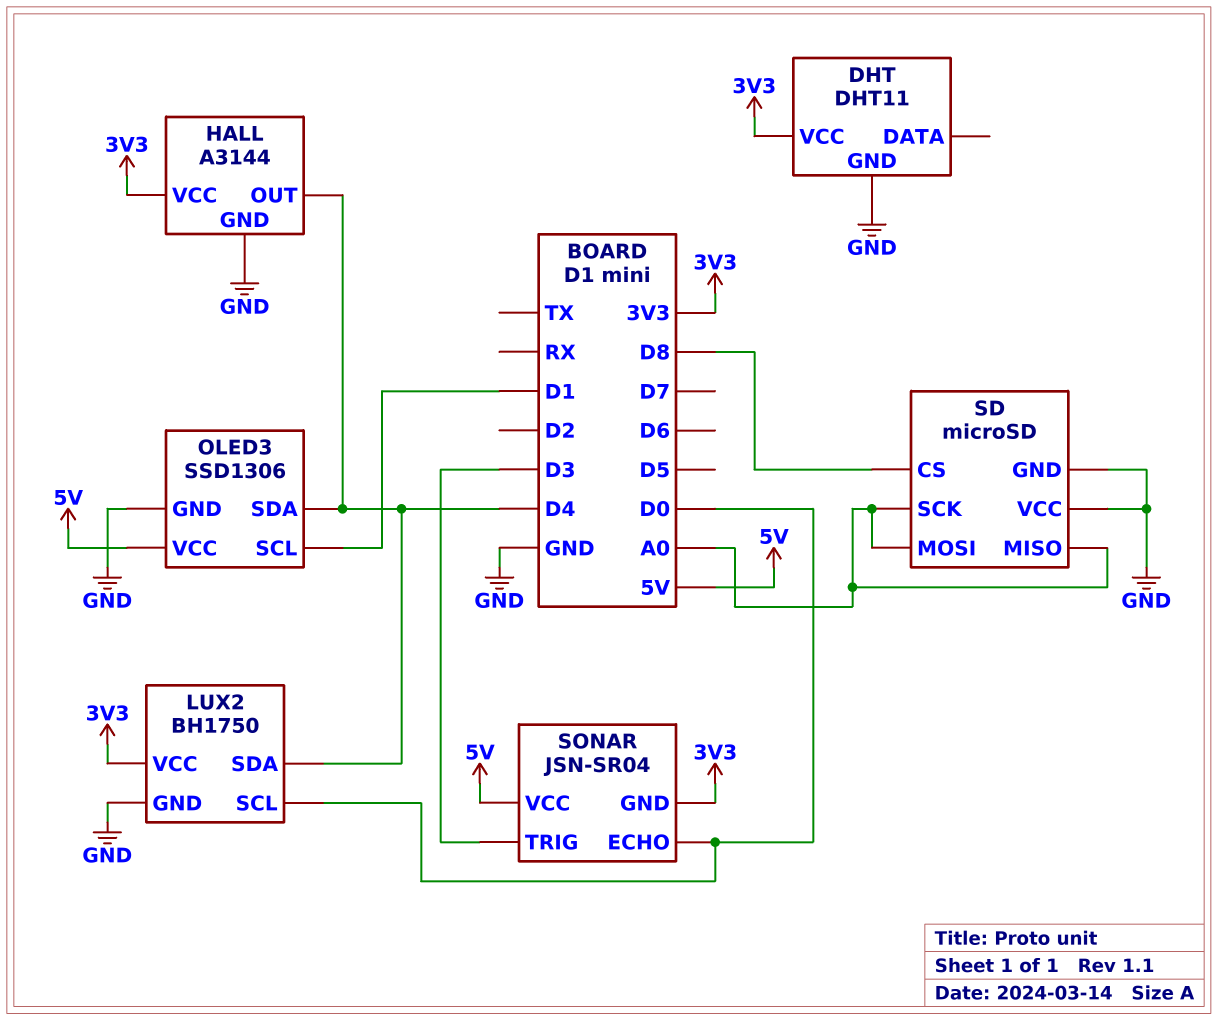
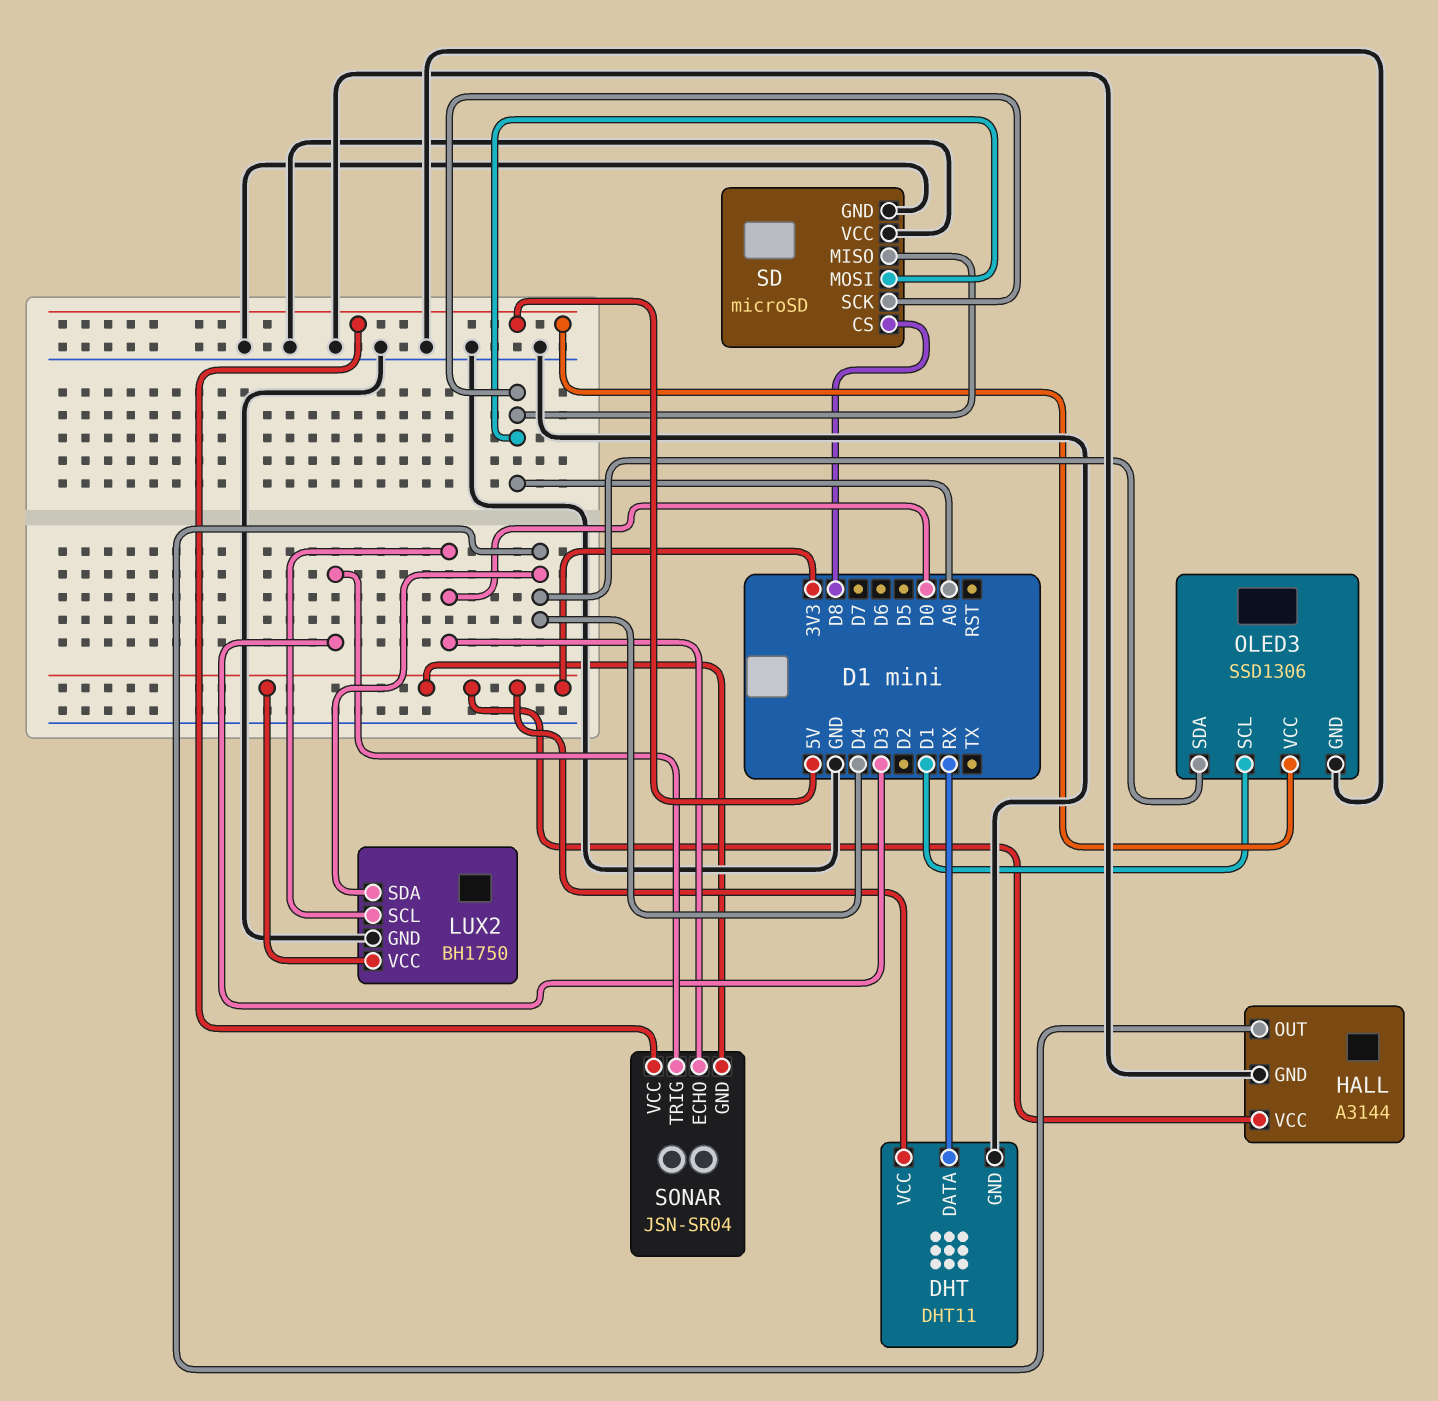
DHT pin DATA: none -> RX

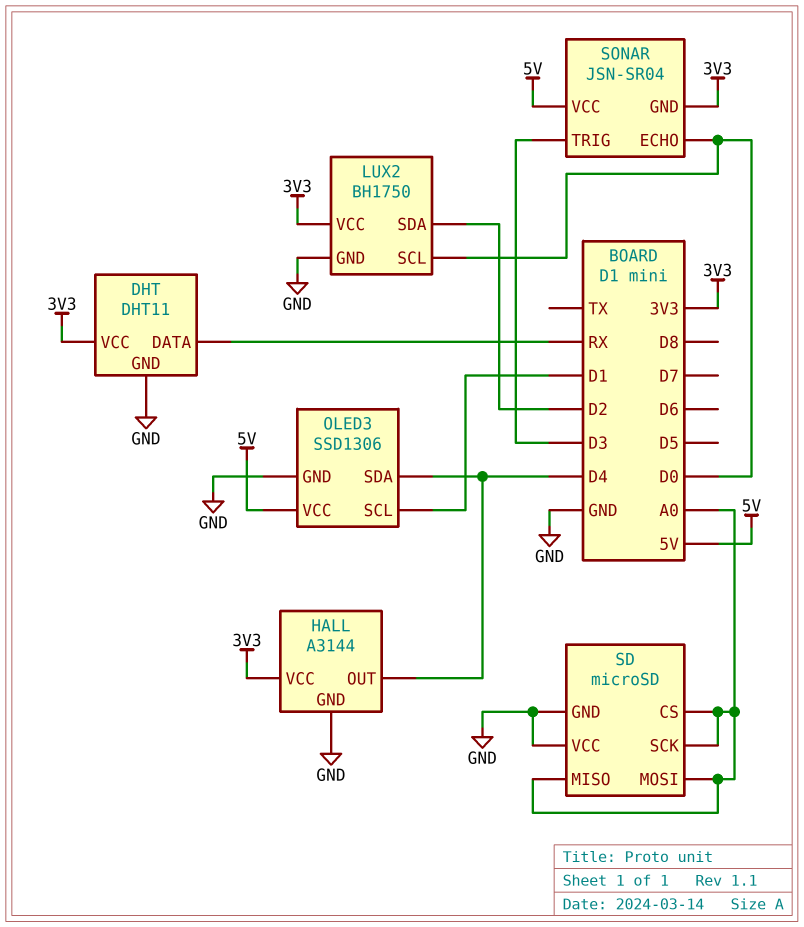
LUX2 pin SDA: D4 -> D2
SD pin CS: D8 -> A0

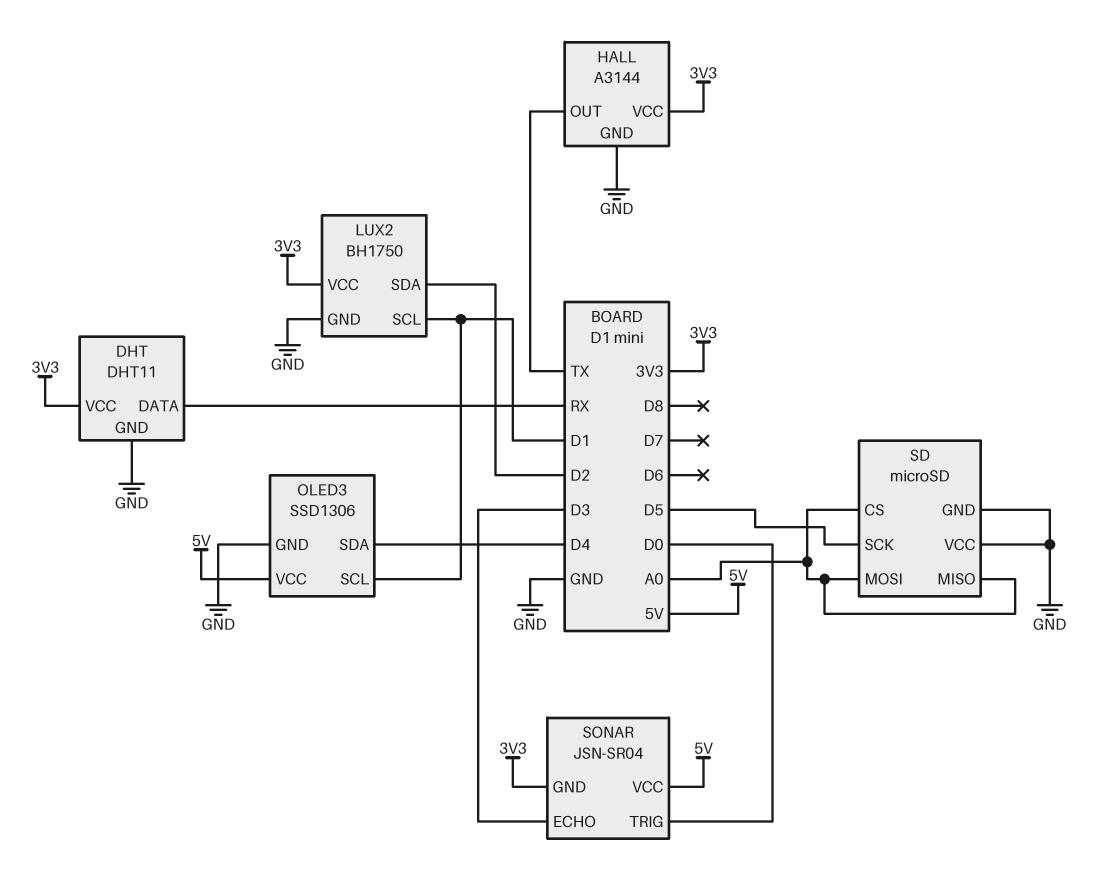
HALL pin OUT: D4 -> TX
LUX2 pin SCL: D0 -> D1
SD pin SCK: A0 -> D5
SONAR pin ECHO: D0 -> D3
SONAR pin TRIG: D3 -> D0

